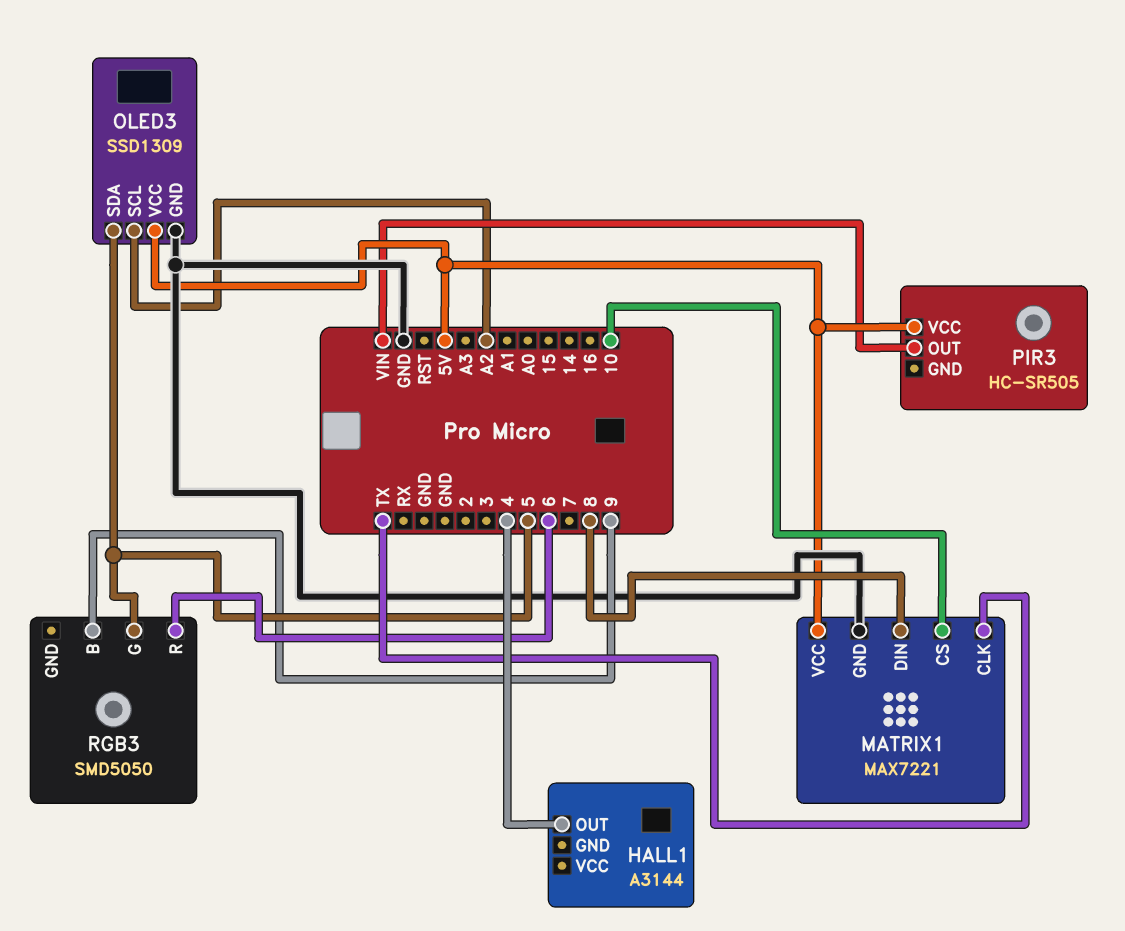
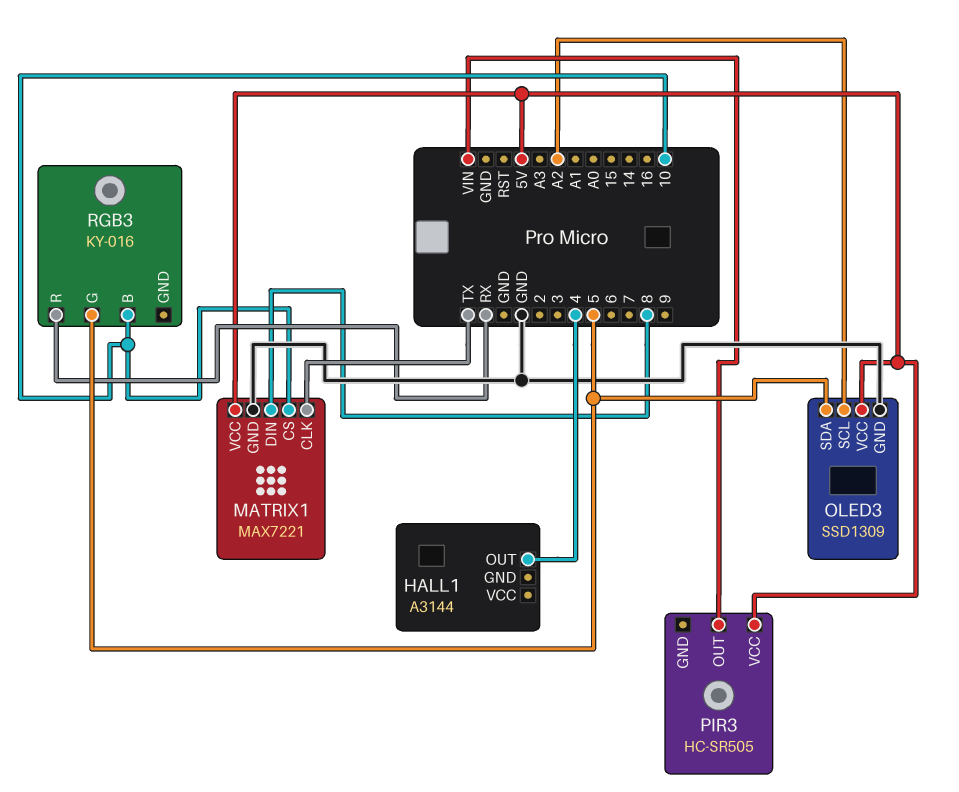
RGB3: SMD5050 -> KY-016
RGB3 pin B: 9 -> 10
RGB3 pin R: 6 -> RX

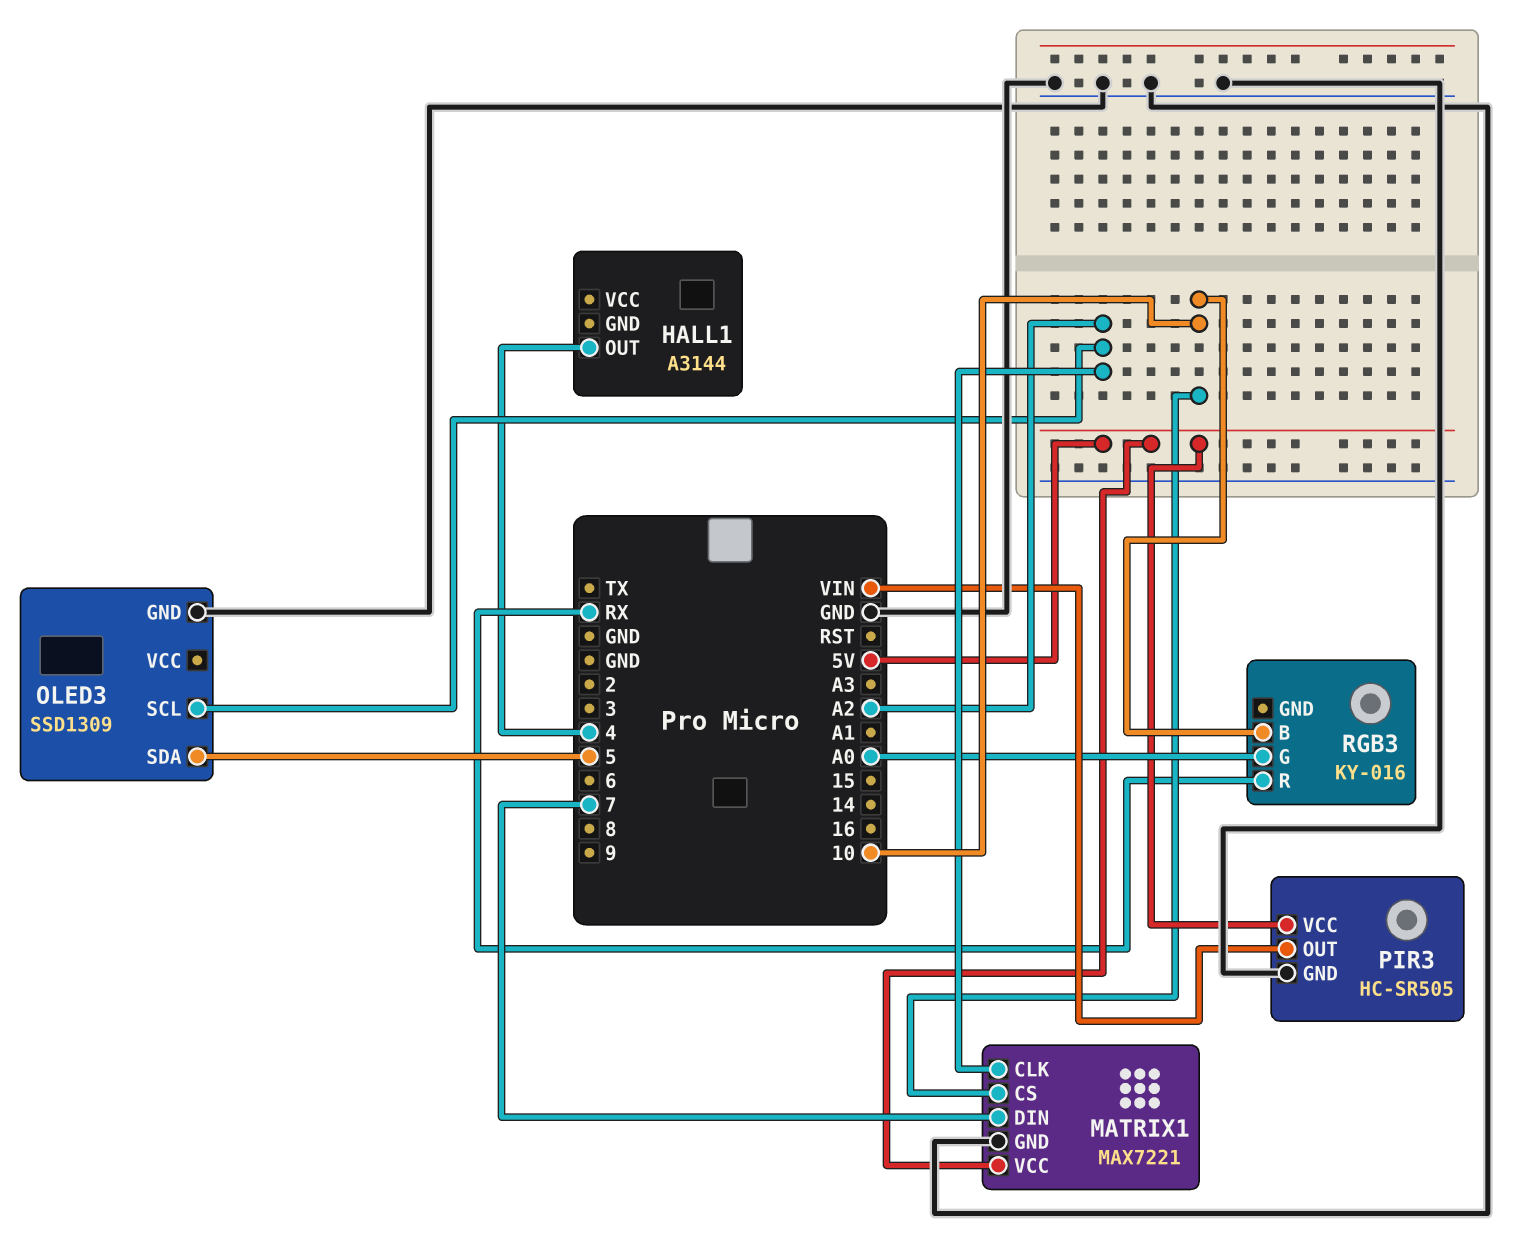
MATRIX1 pin CLK: TX -> A2
MATRIX1 pin DIN: 8 -> 7
OLED3 pin VCC: 5V -> none
PIR3 pin GND: none -> GND
RGB3 pin G: 5 -> A0

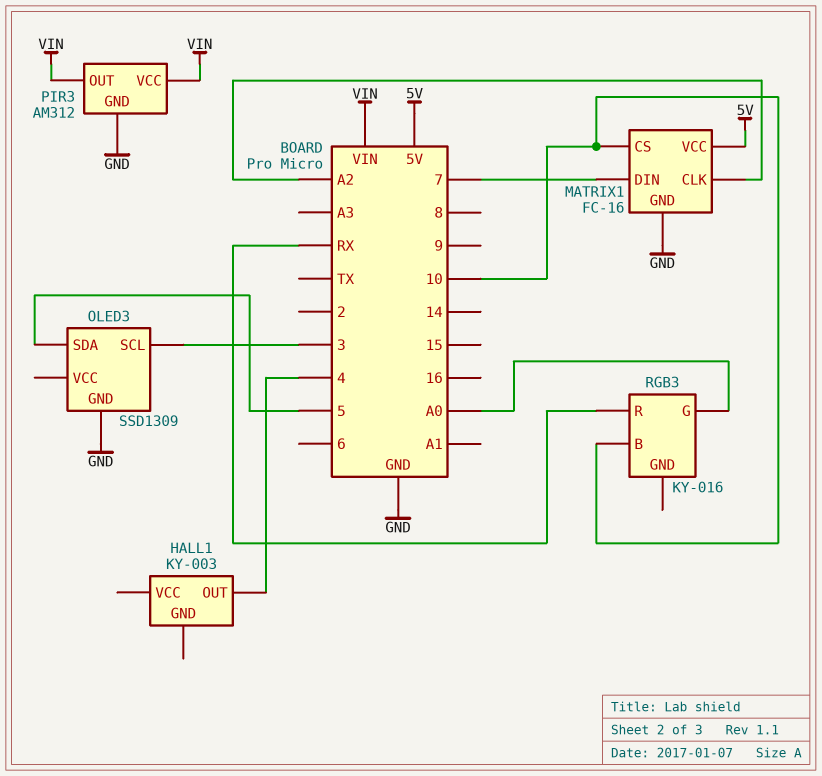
HALL1: A3144 -> KY-003
MATRIX1: MAX7221 -> FC-16
OLED3 pin SCL: A2 -> 3
PIR3: HC-SR505 -> AM312
PIR3 pin VCC: 5V -> VIN

